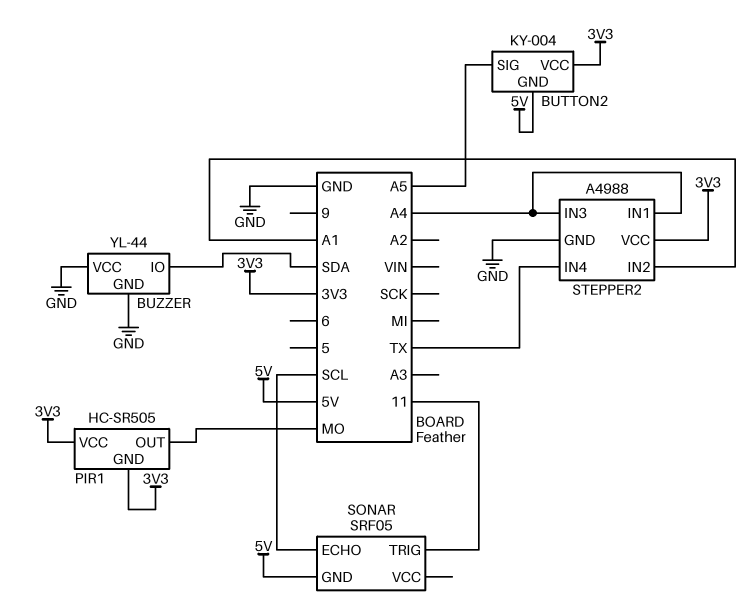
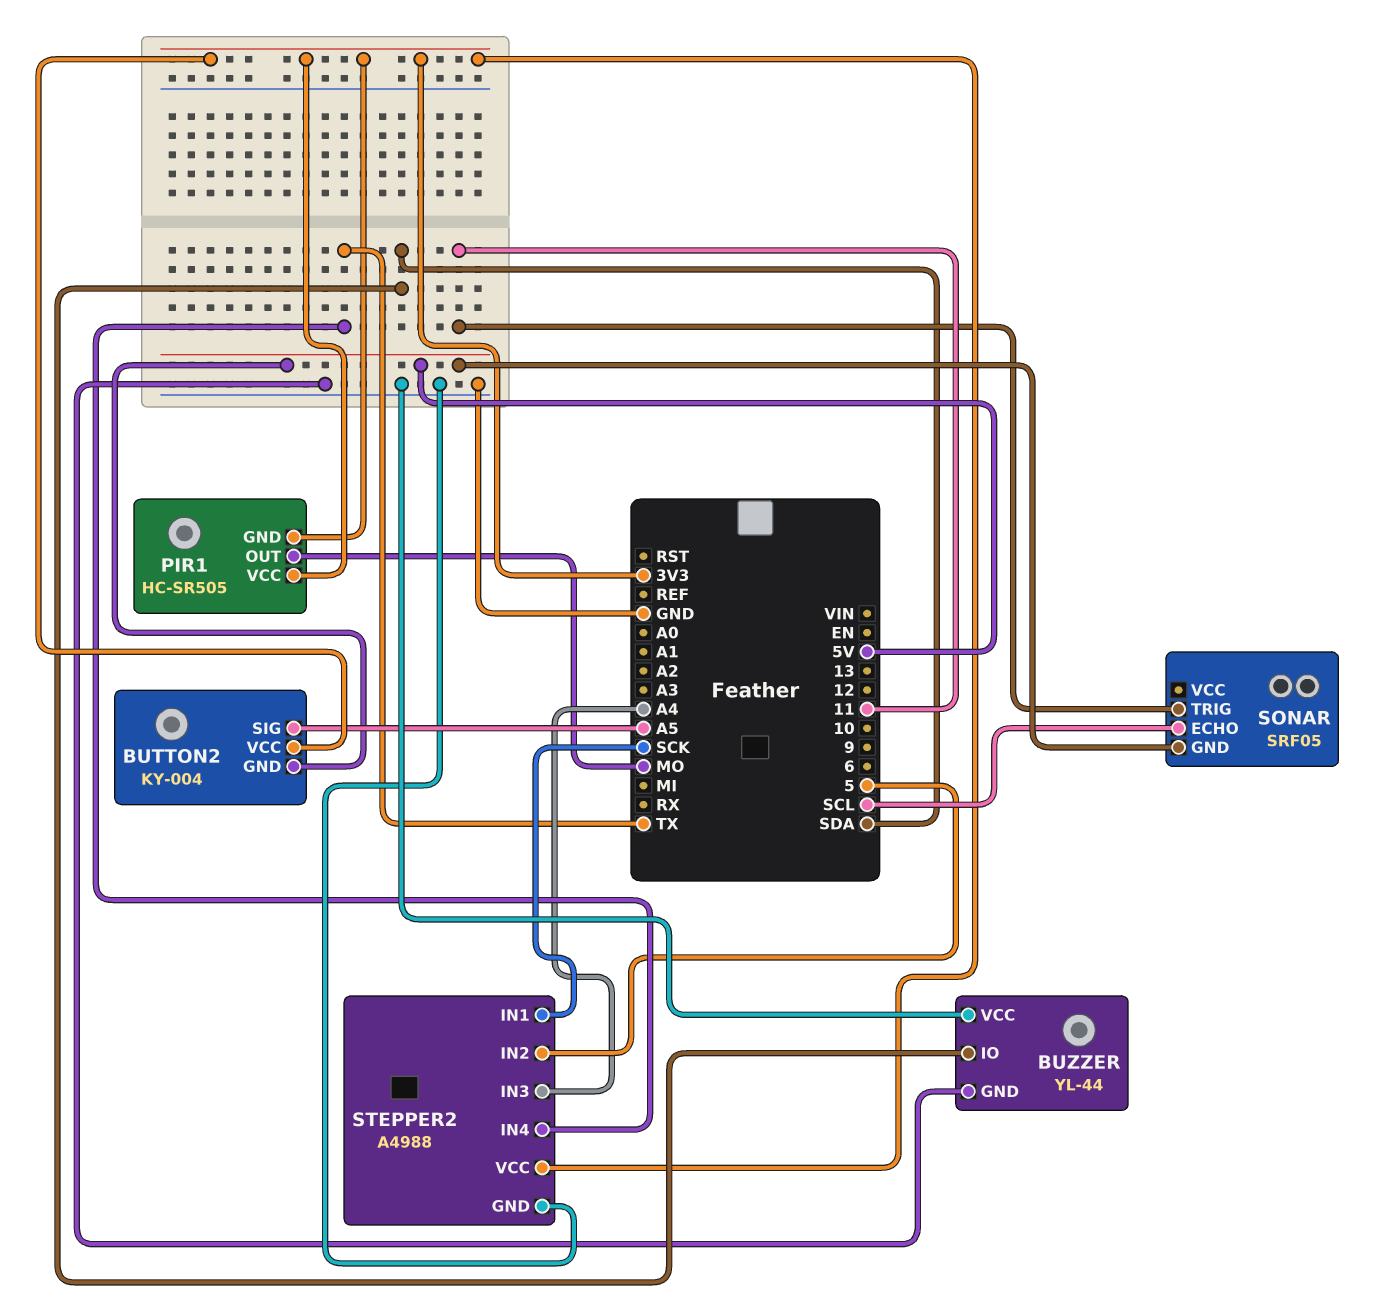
STEPPER2 pin IN1: A4 -> SCK
STEPPER2 pin IN2: A1 -> 5

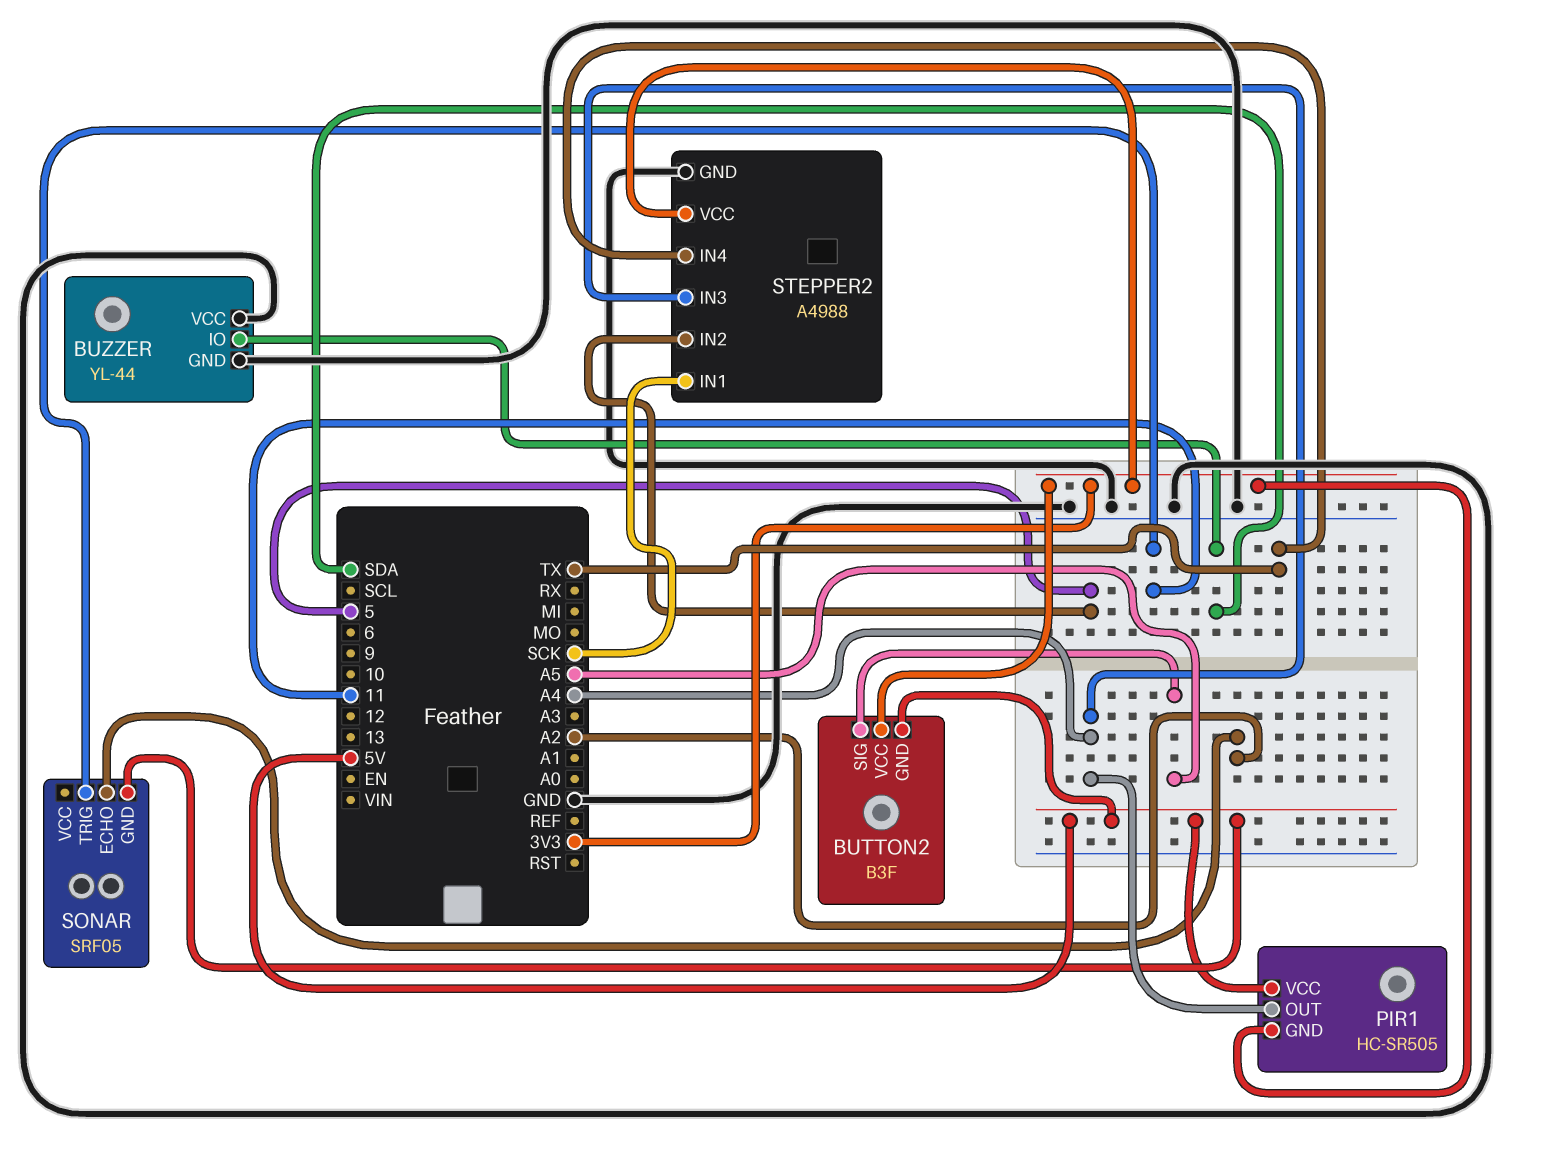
BUTTON2: KY-004 -> B3F
PIR1 pin OUT: MO -> A4
PIR1 pin VCC: 3V3 -> 5V
SONAR pin ECHO: SCL -> A2

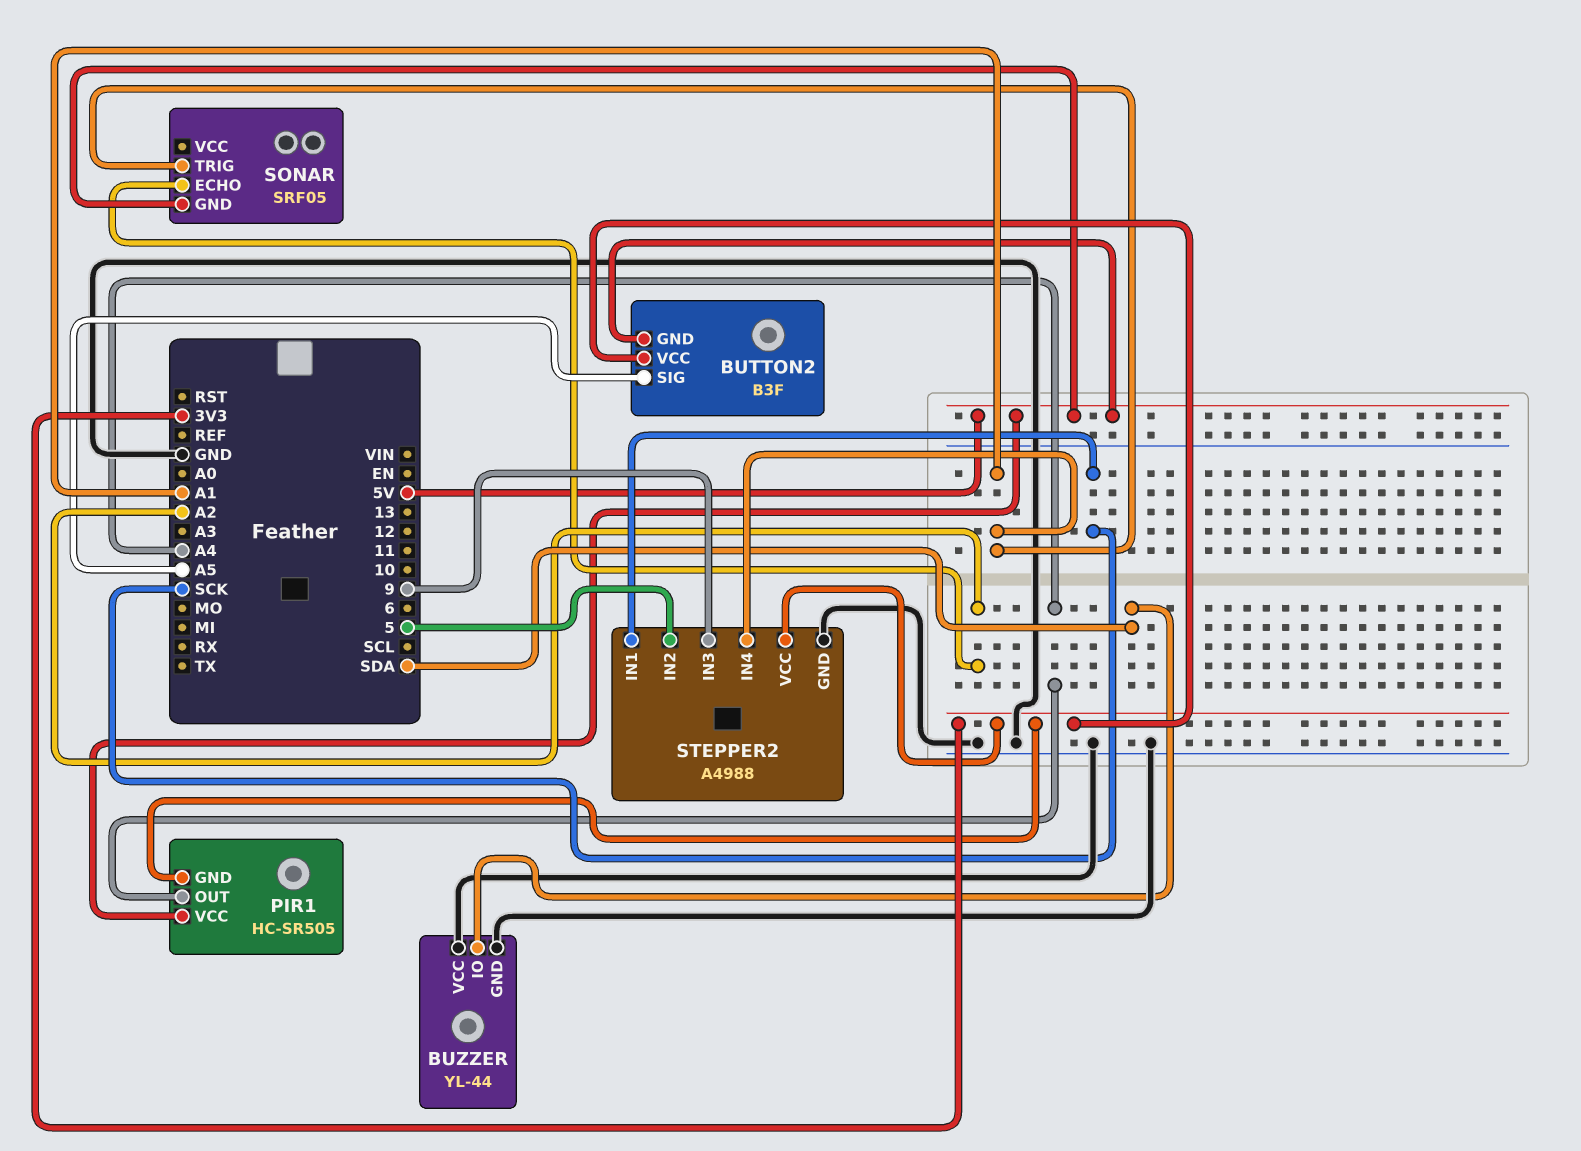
SONAR pin TRIG: 11 -> A1
STEPPER2 pin IN3: A4 -> 9
STEPPER2 pin IN4: TX -> A1

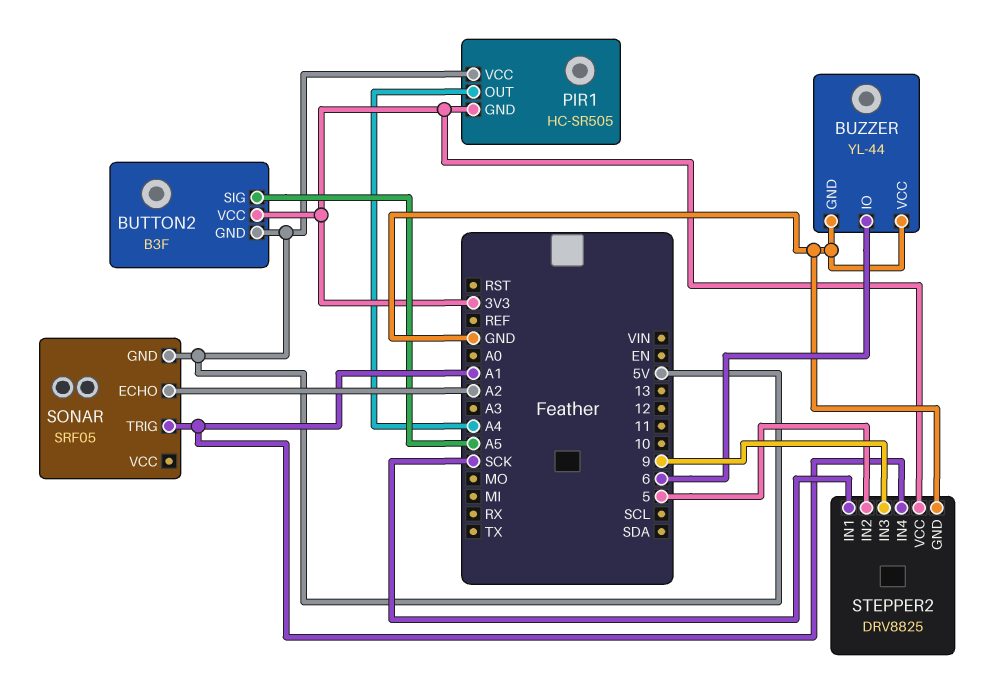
BUZZER pin IO: SDA -> 6
STEPPER2: A4988 -> DRV8825

